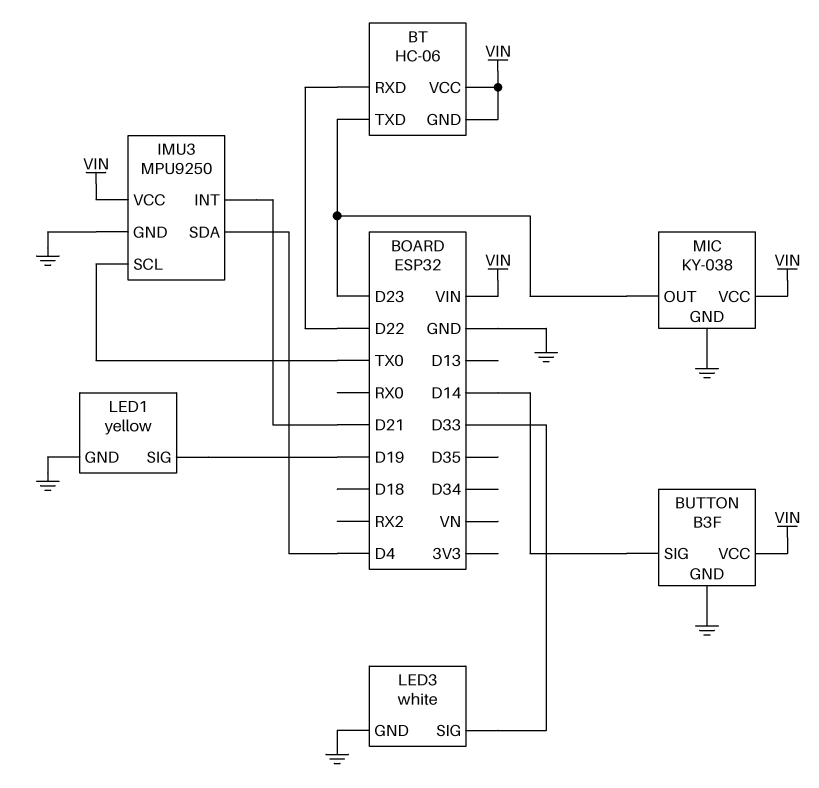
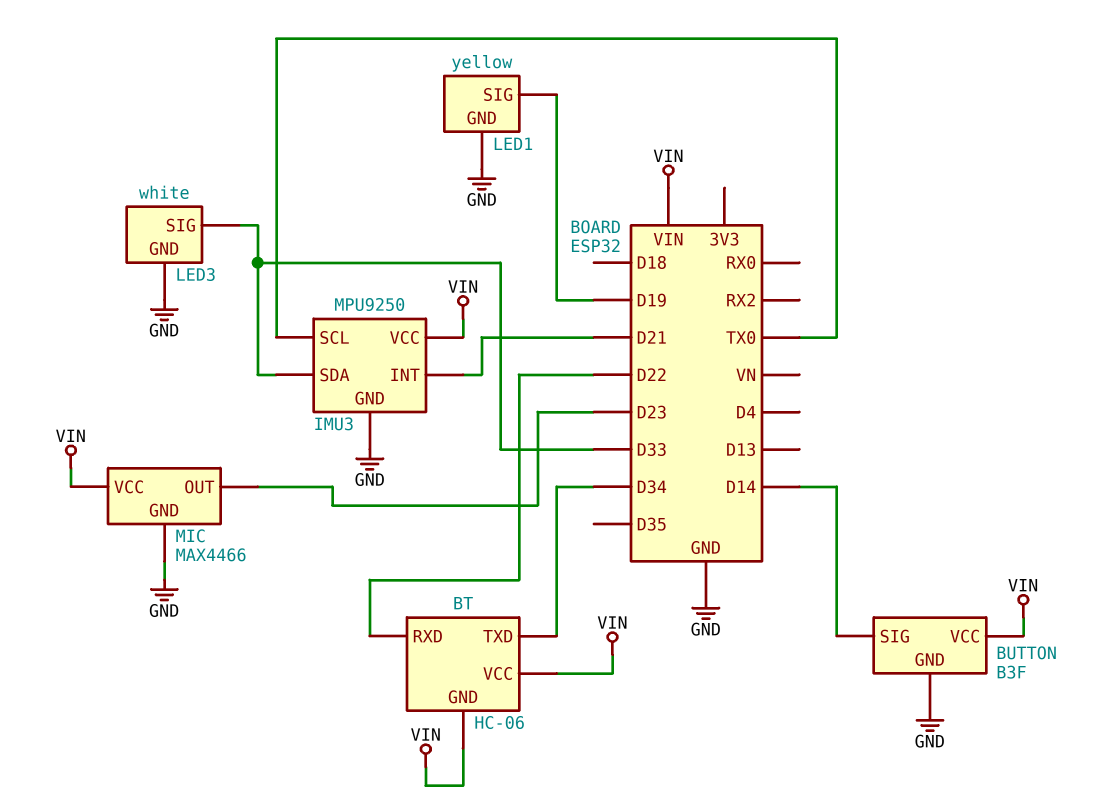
BT pin TXD: D23 -> D34
IMU3 pin SDA: D4 -> D33
MIC: KY-038 -> MAX4466

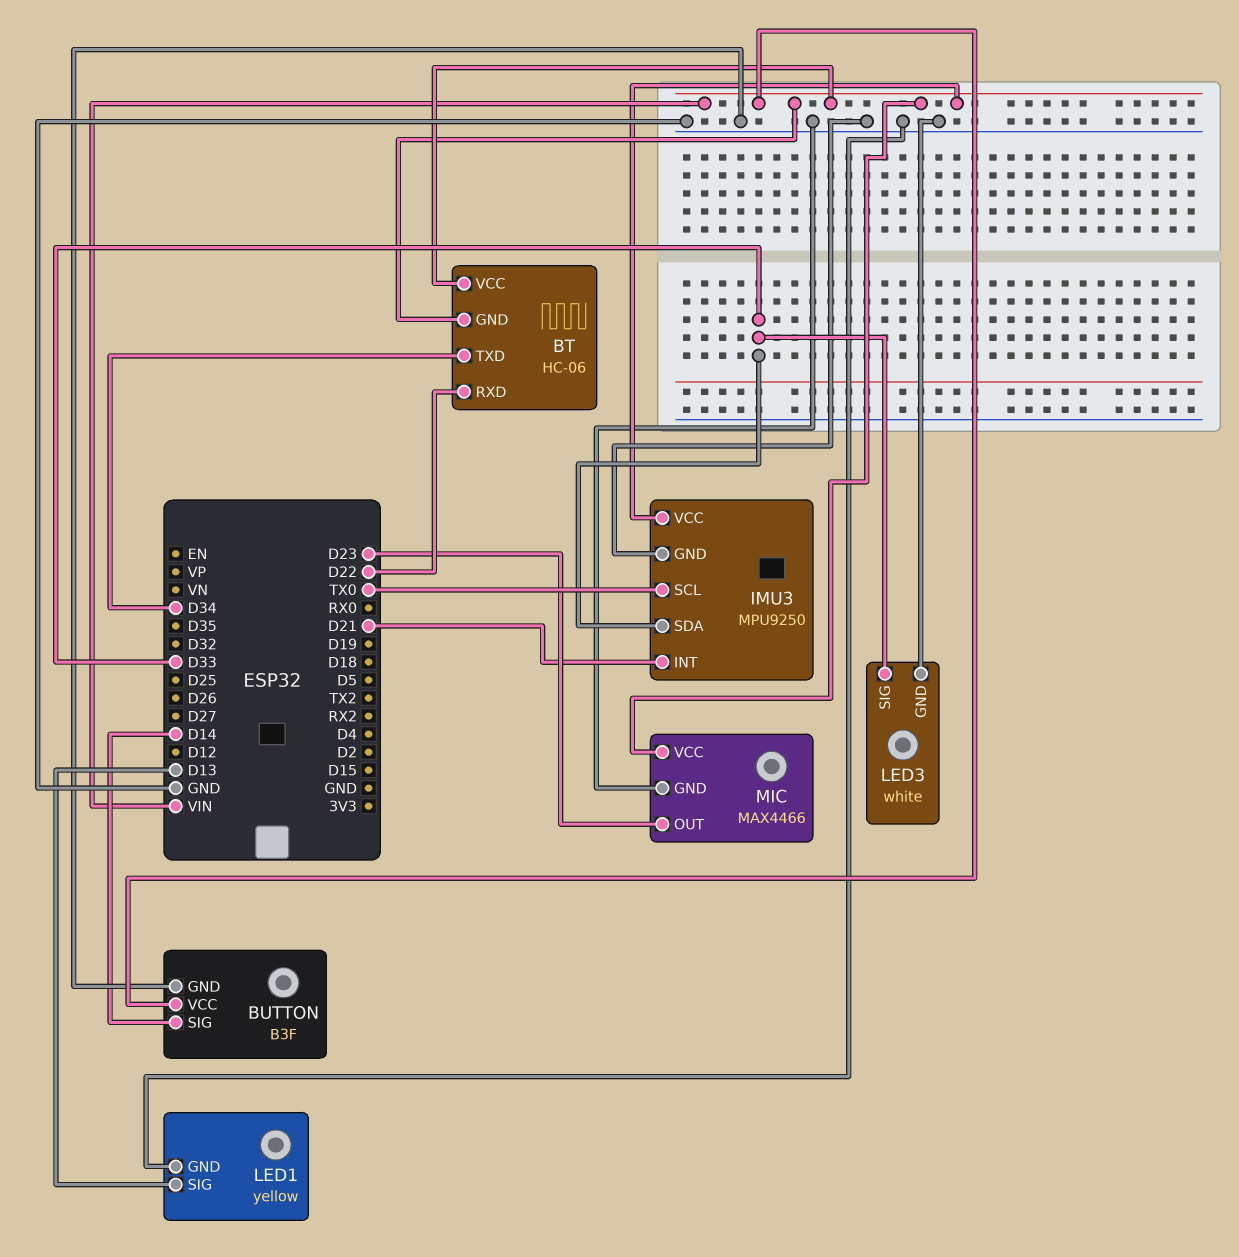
LED1 pin SIG: D19 -> D13

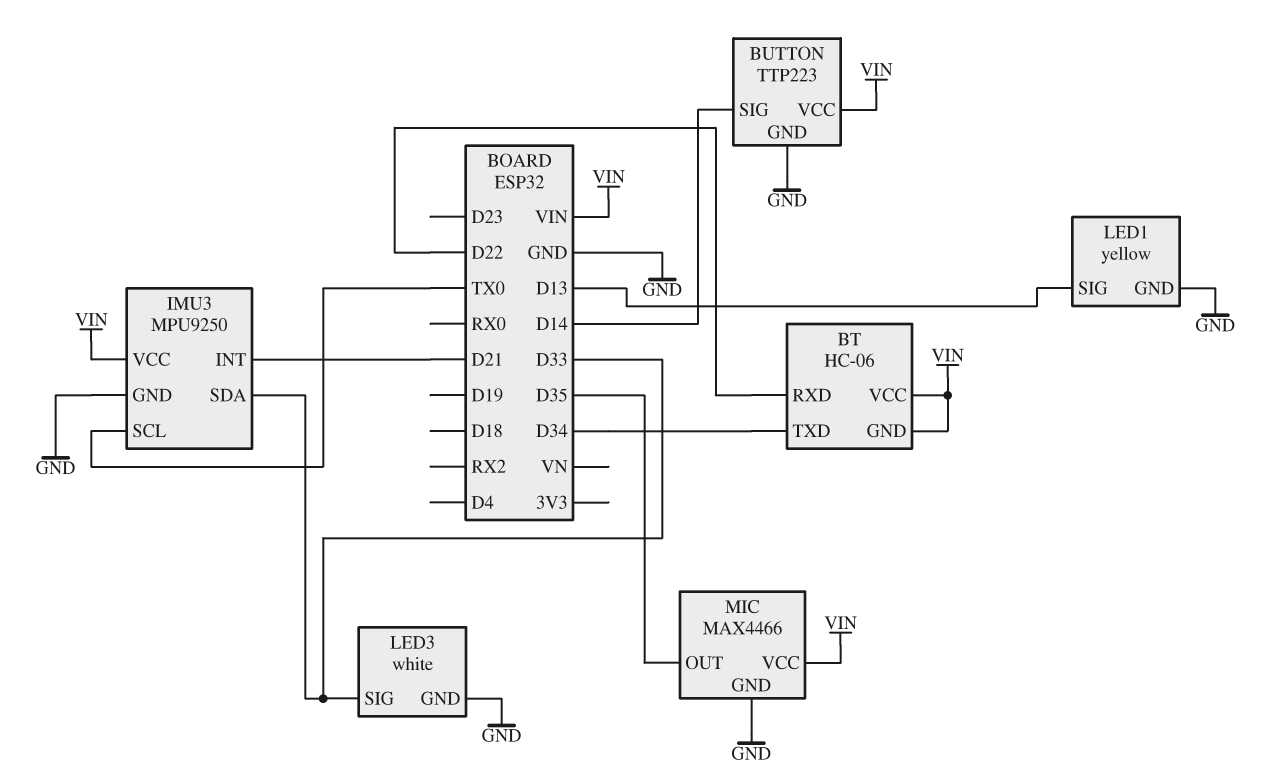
BUTTON: B3F -> TTP223
MIC pin OUT: D23 -> D35

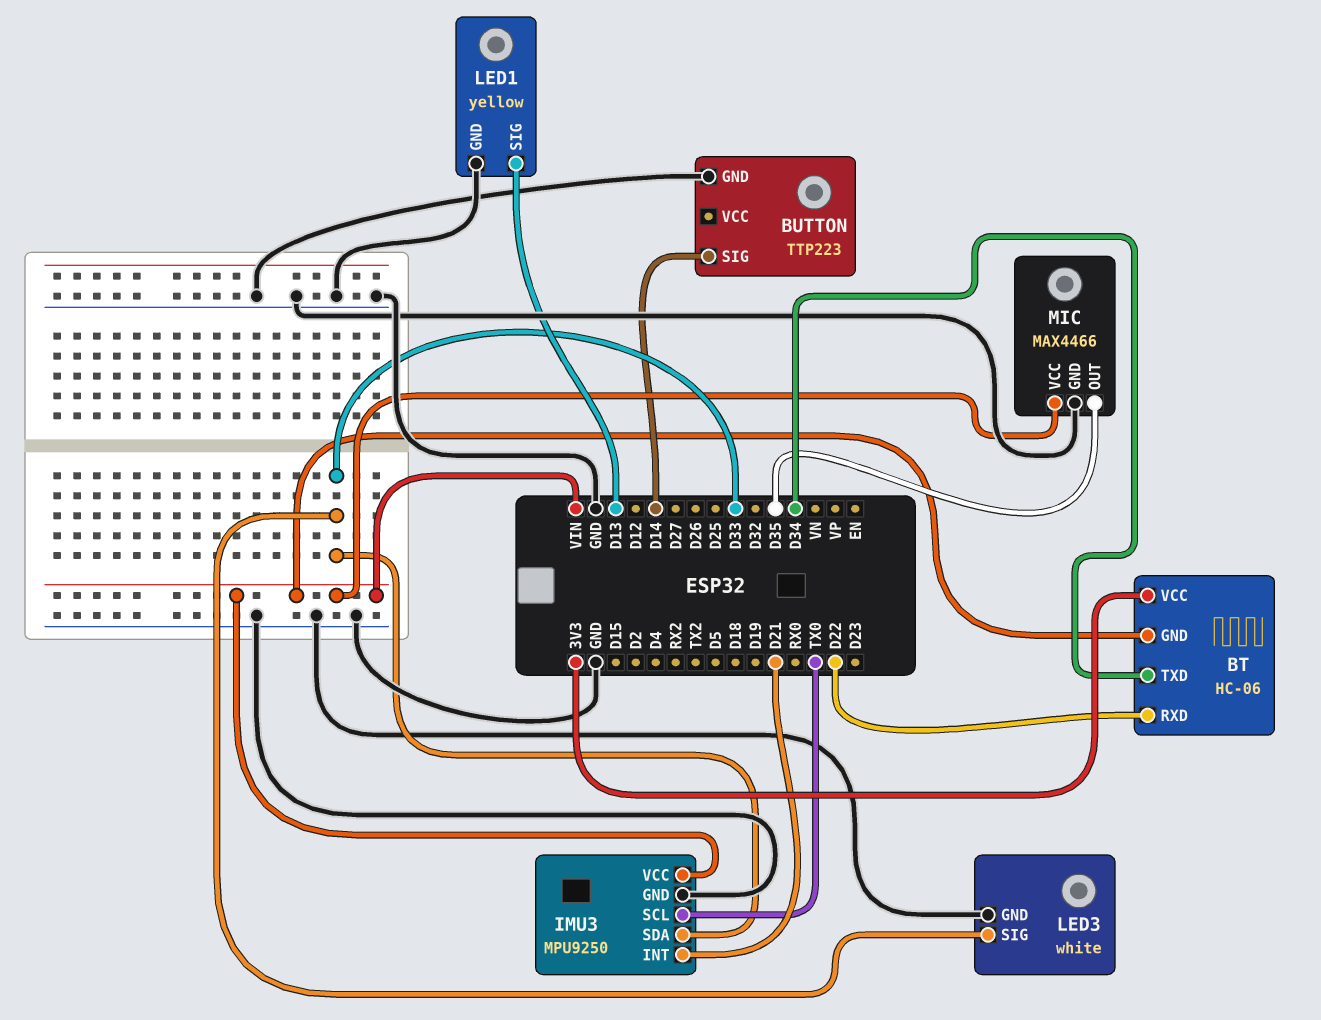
BT pin VCC: VIN -> 3V3
BUTTON pin VCC: VIN -> none

